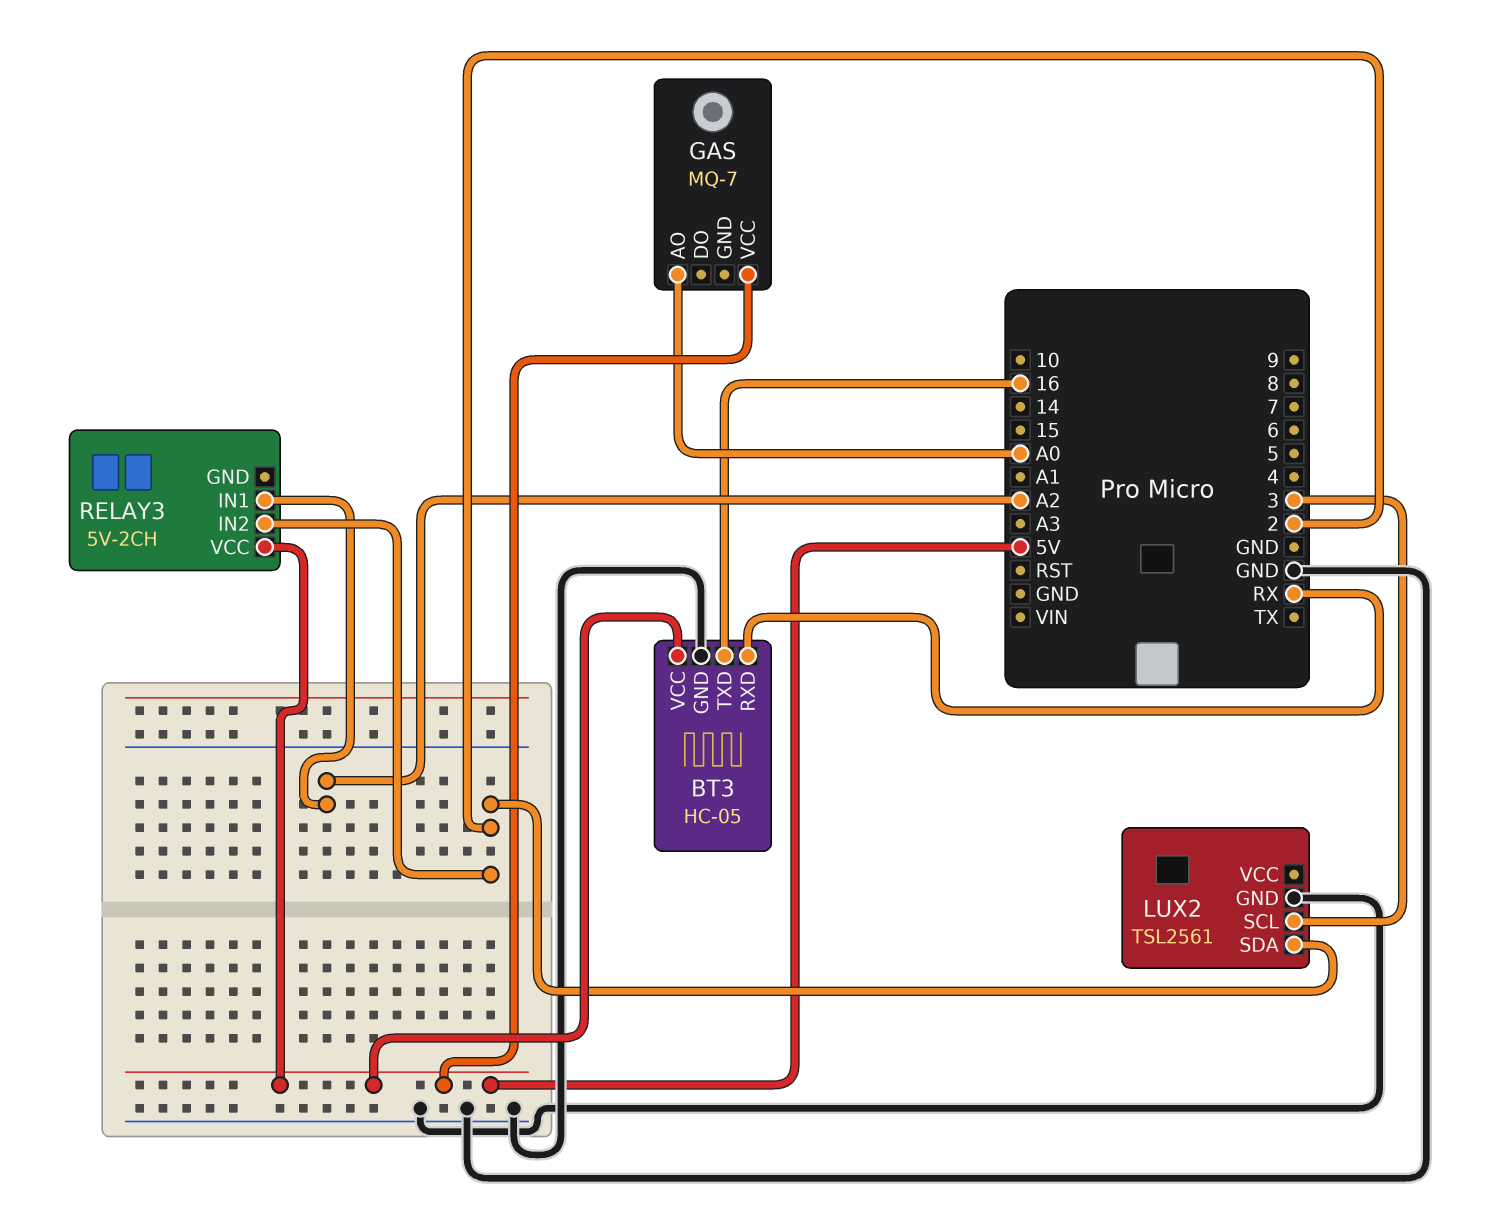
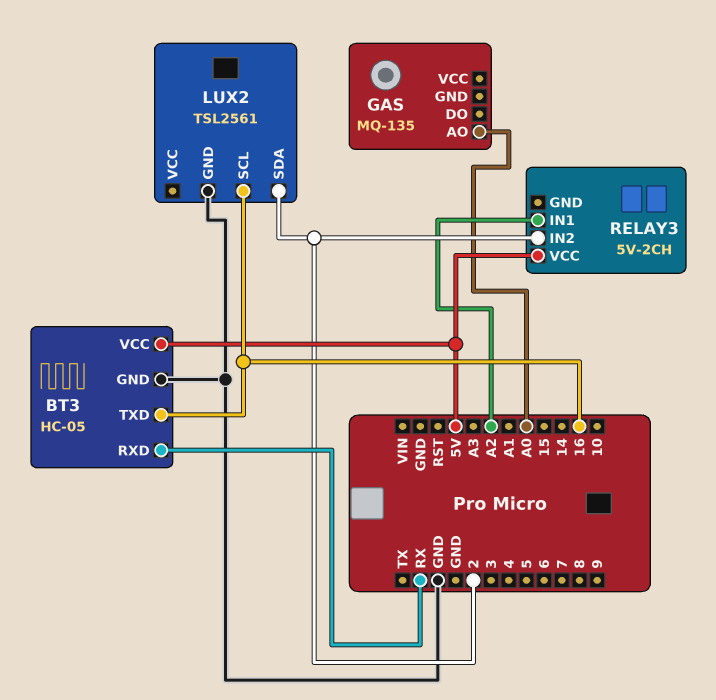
GAS: MQ-7 -> MQ-135
GAS pin VCC: 5V -> none
LUX2 pin SCL: 3 -> 16

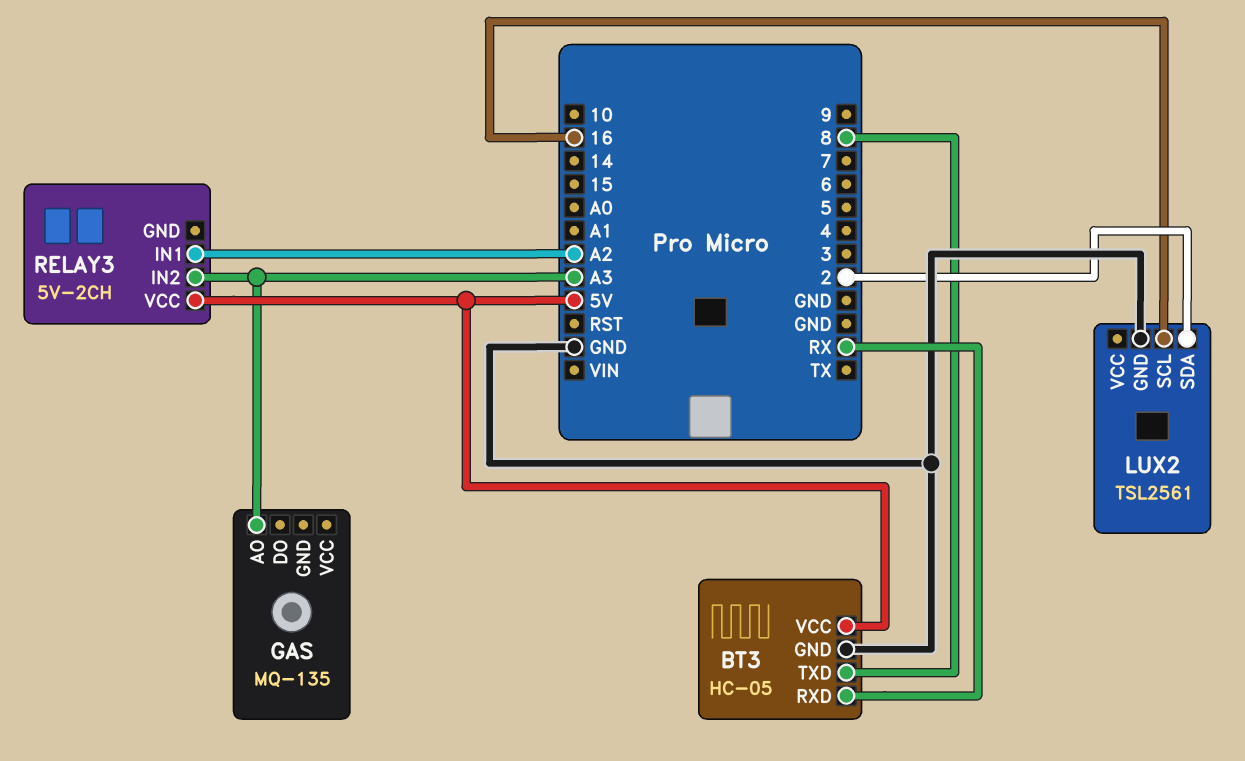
BT3 pin TXD: 16 -> 8
GAS pin AO: A0 -> A3
RELAY3 pin IN2: 2 -> A3

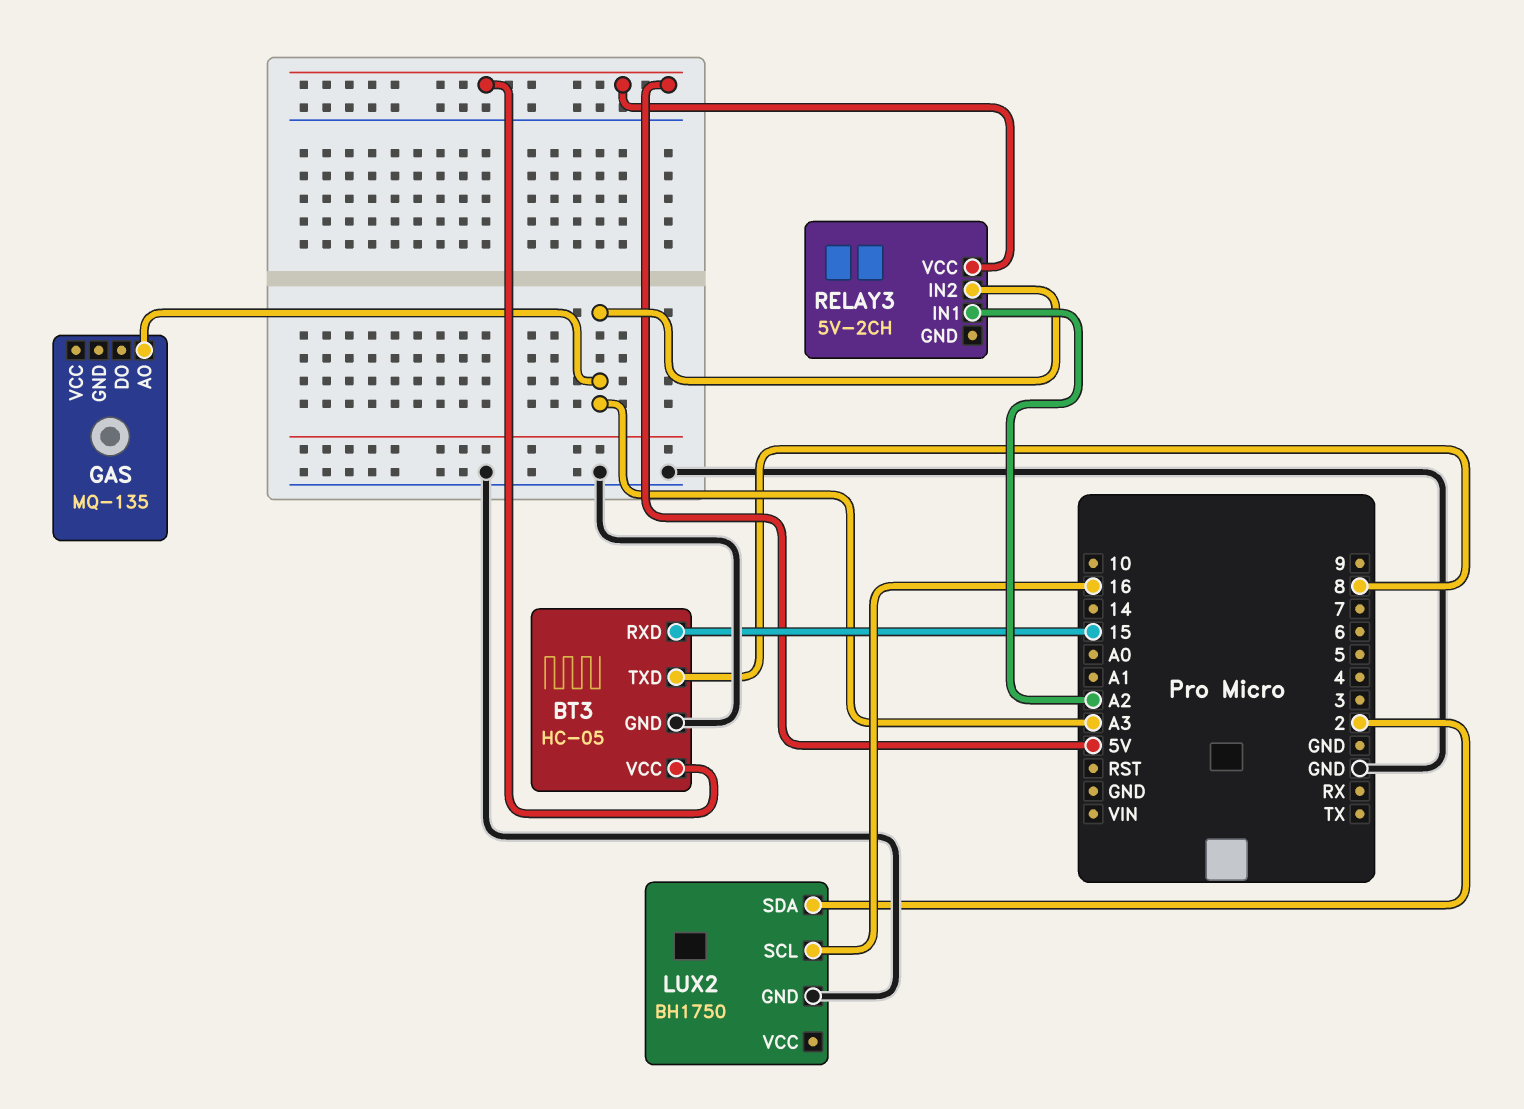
BT3 pin RXD: RX -> 15
LUX2: TSL2561 -> BH1750

